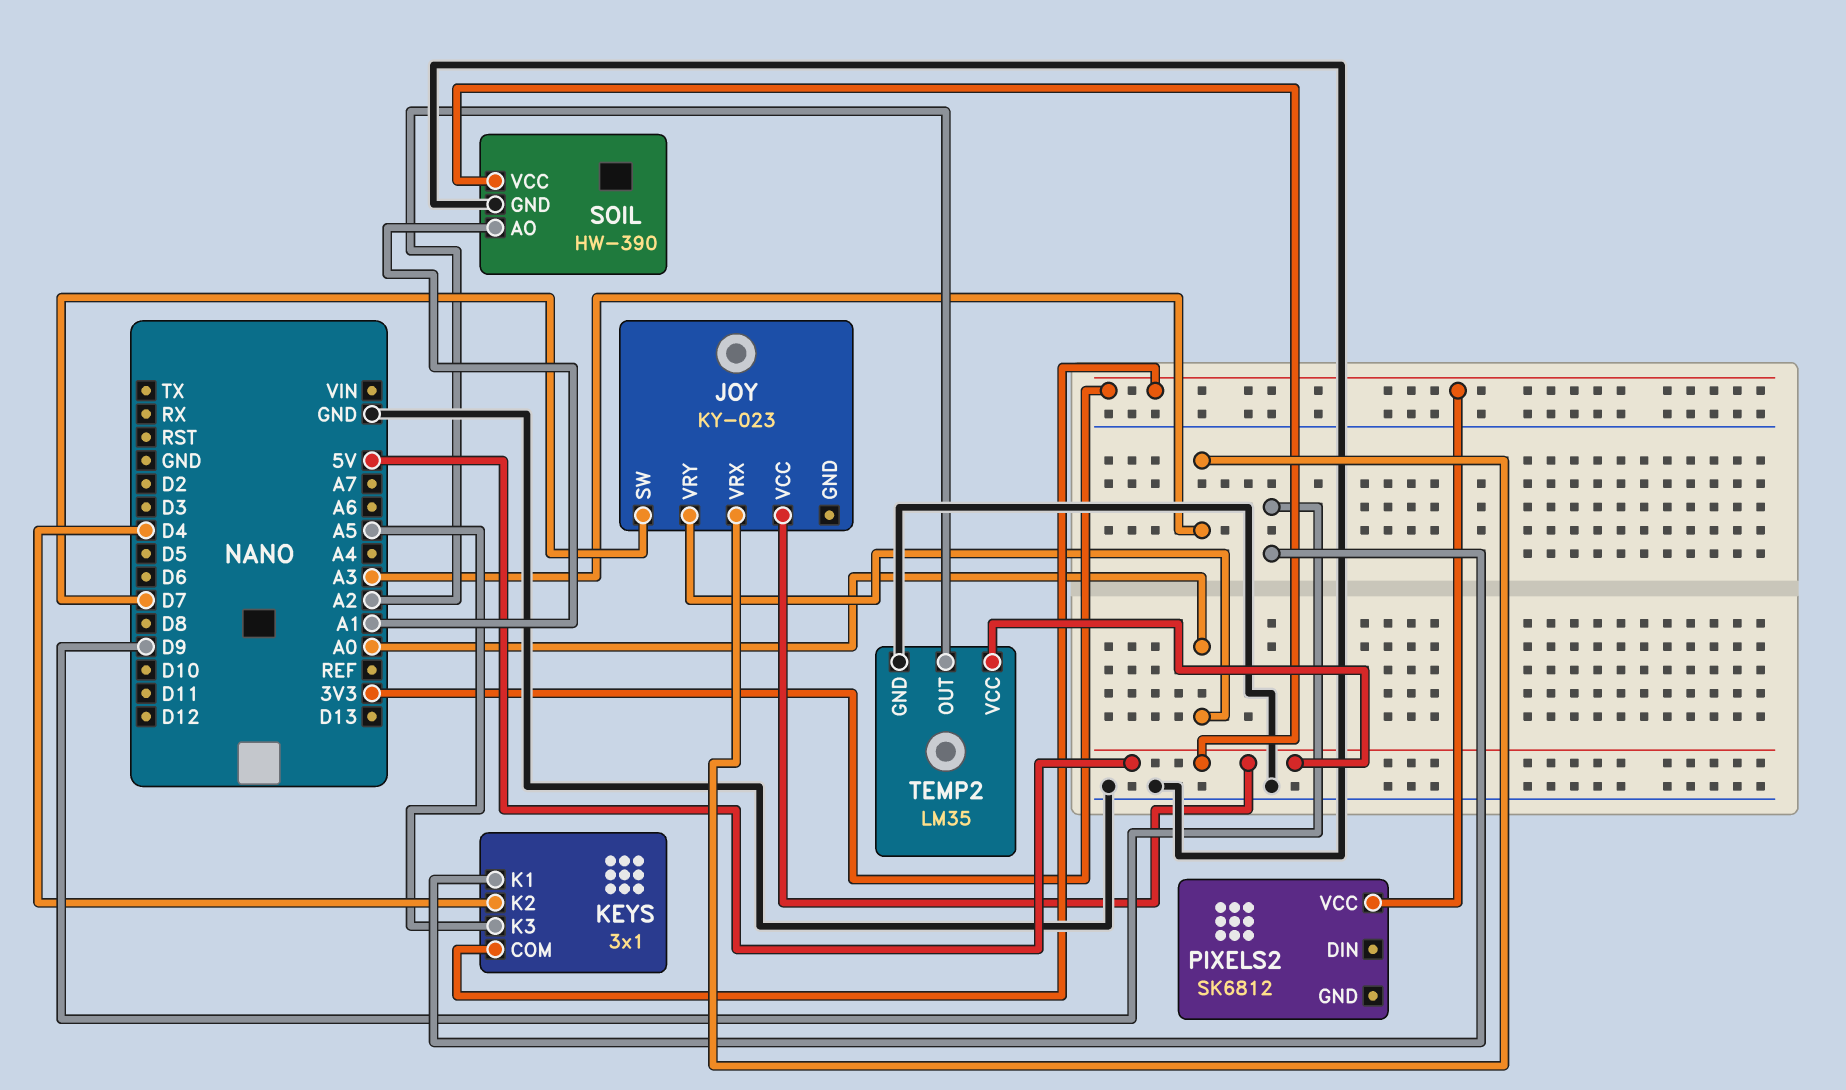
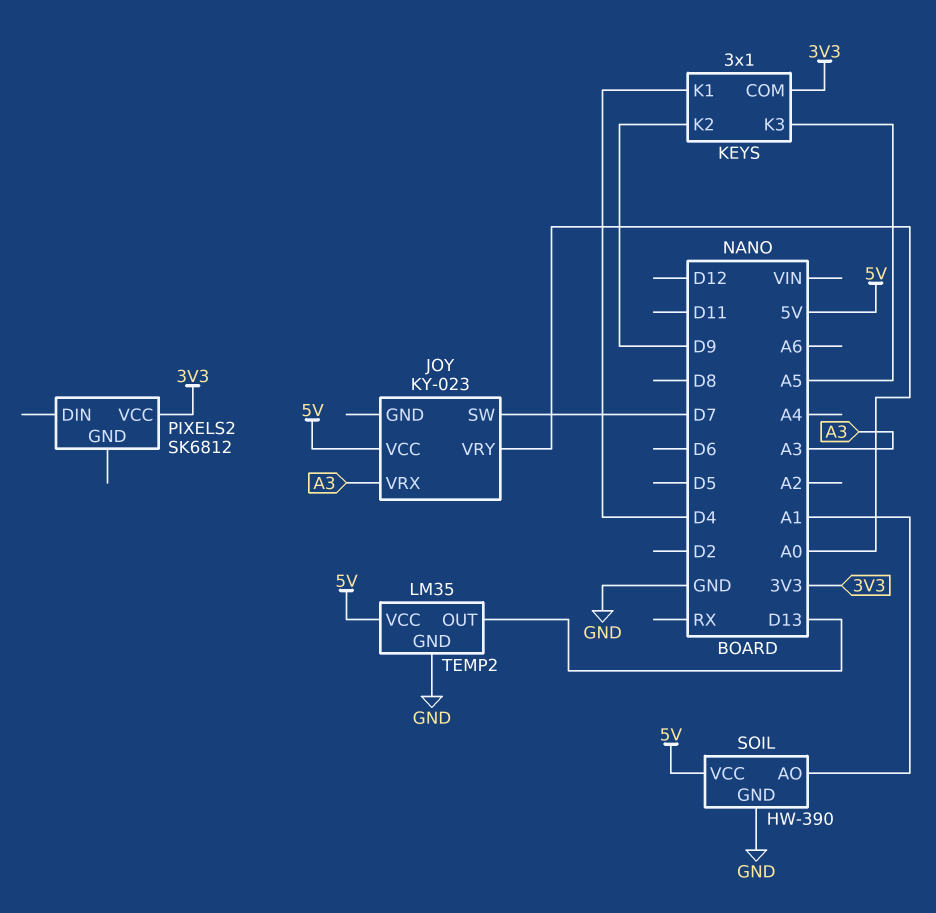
KEYS pin K1: D9 -> D4
KEYS pin K2: D4 -> D9
TEMP2 pin OUT: A2 -> D13

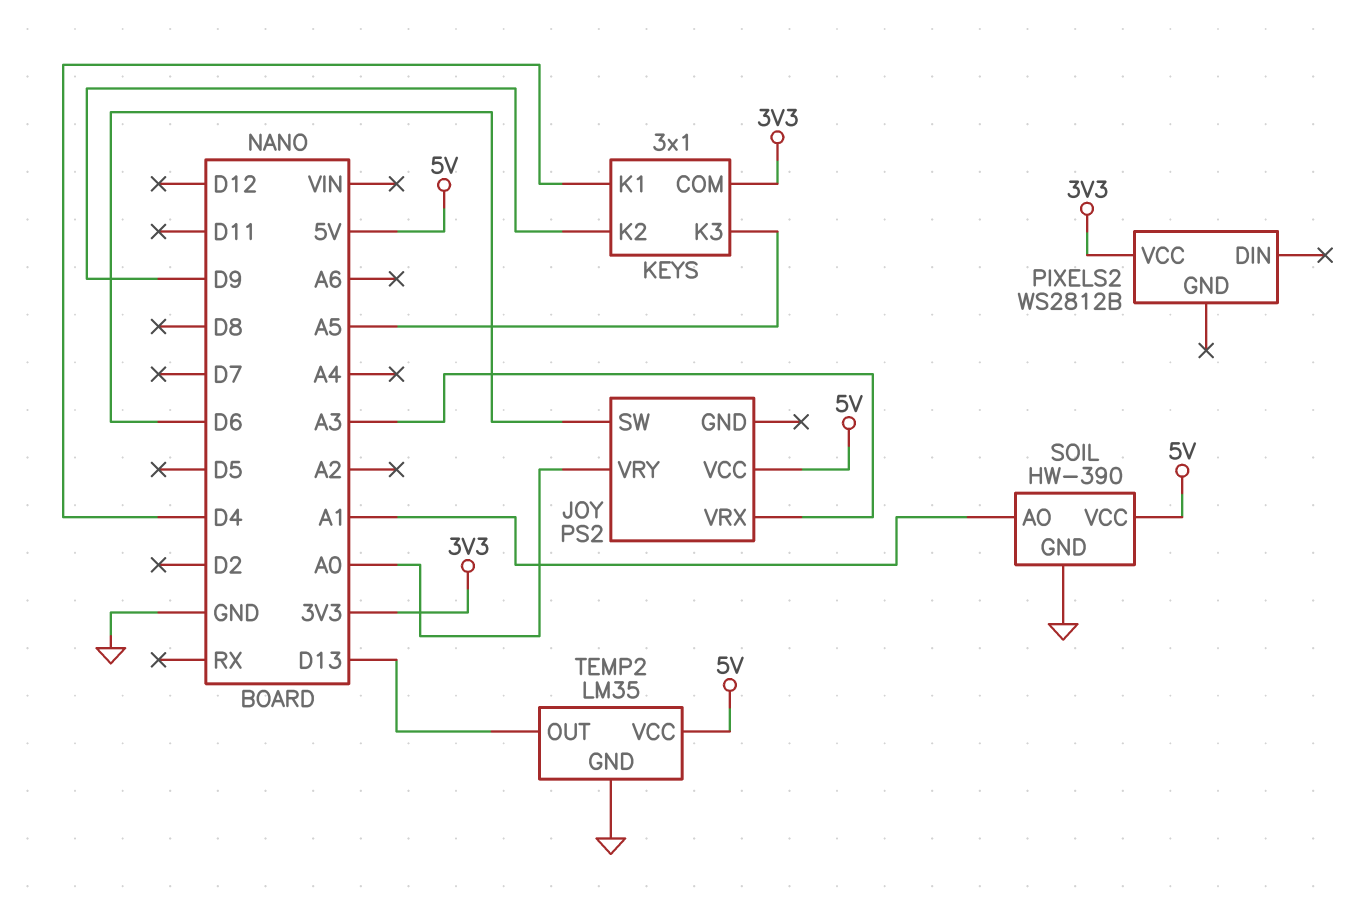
JOY: KY-023 -> PS2
JOY pin SW: D7 -> D6
PIXELS2: SK6812 -> WS2812B

